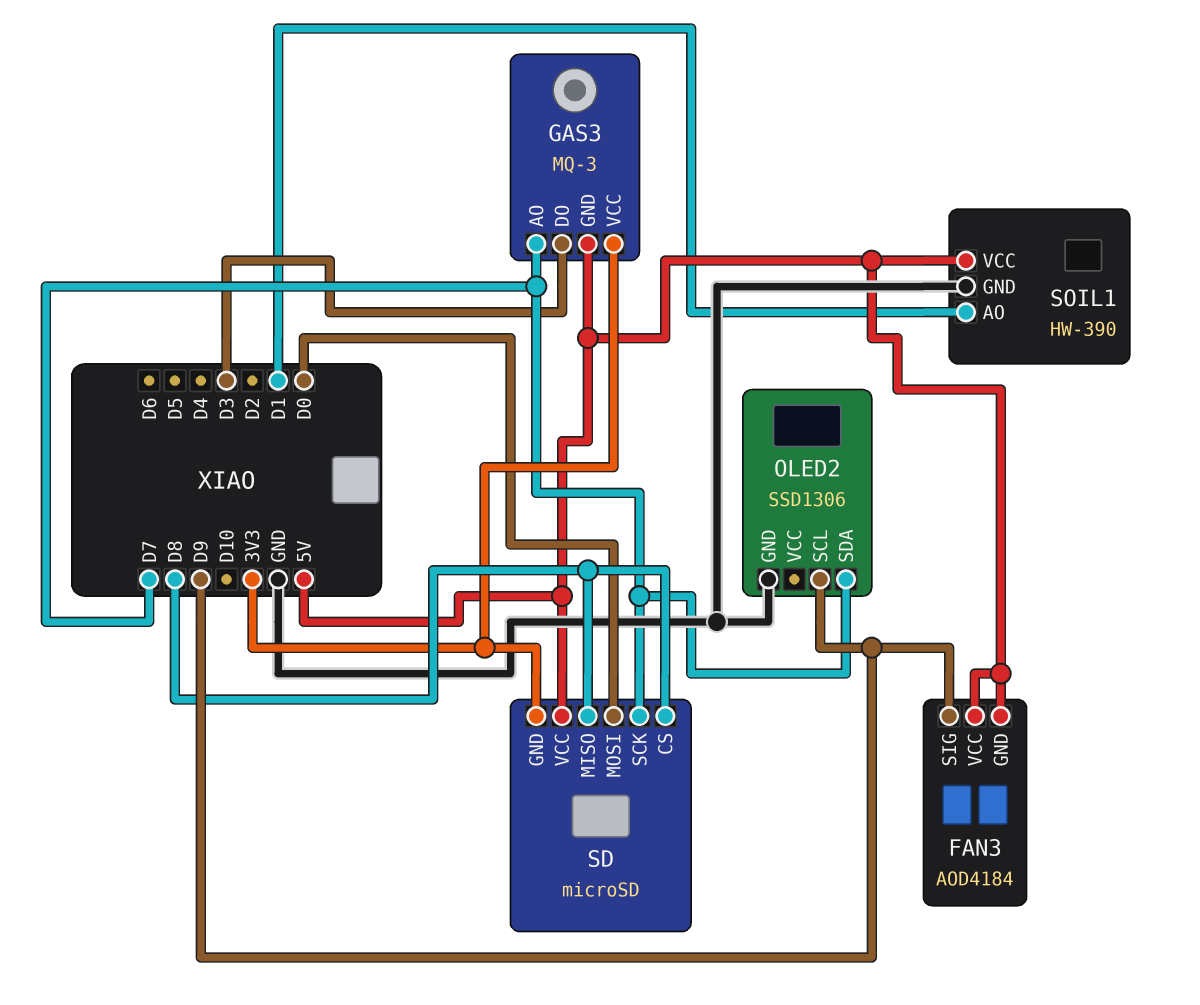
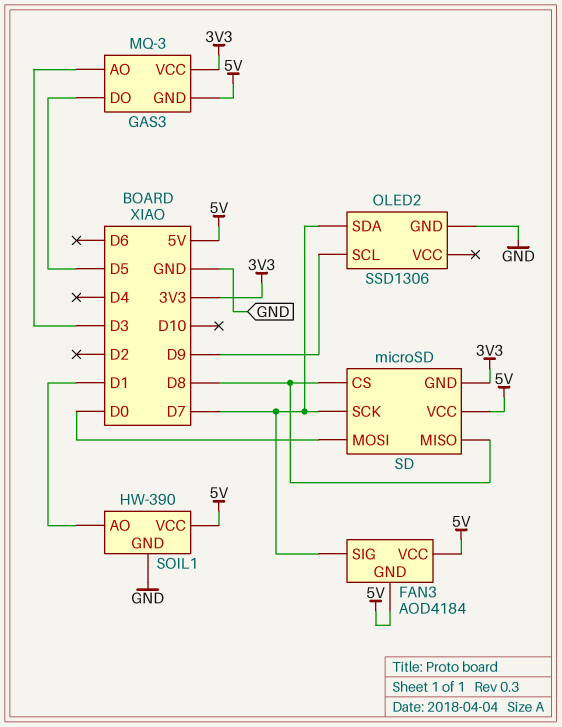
FAN3 pin SIG: D9 -> D7
GAS3 pin AO: D7 -> D3
GAS3 pin DO: D3 -> D5

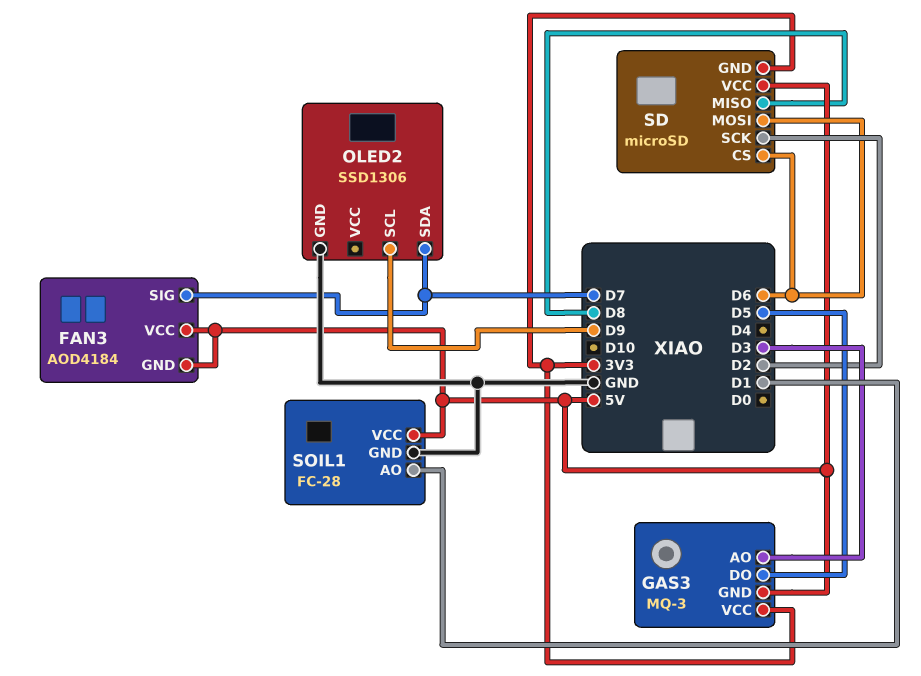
SD pin CS: D8 -> D6
SD pin MOSI: D0 -> D6
SD pin SCK: D7 -> D2
SOIL1: HW-390 -> FC-28

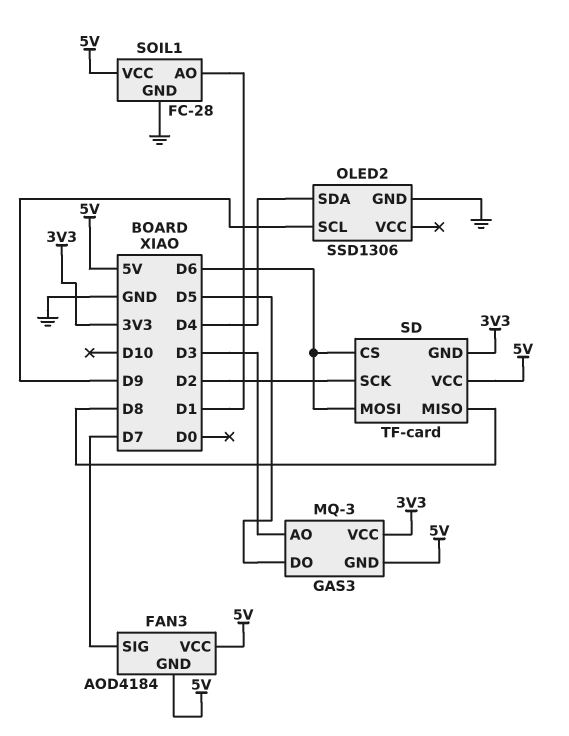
OLED2 pin SDA: D7 -> D4
SD: microSD -> TF-card

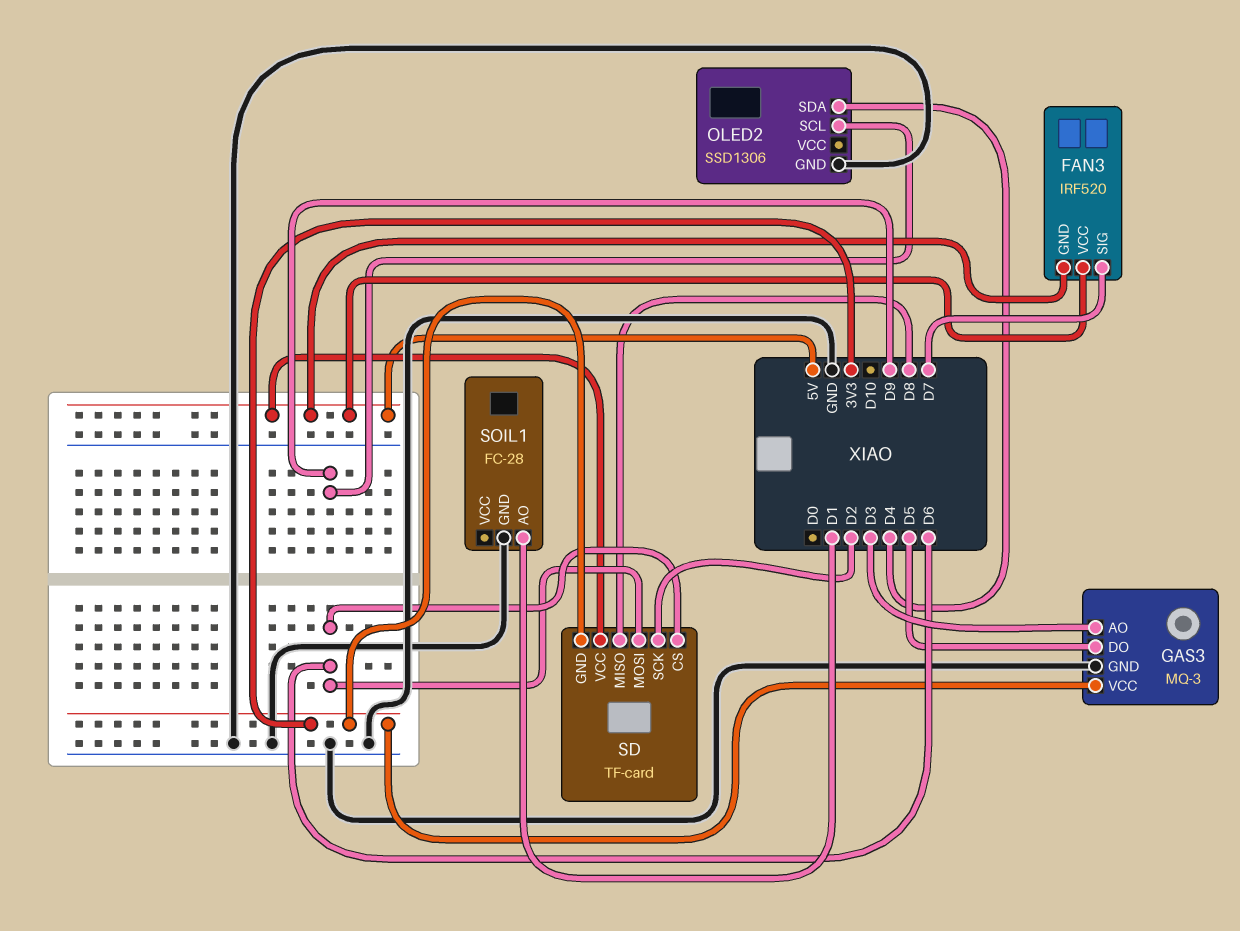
FAN3: AOD4184 -> IRF520
GAS3 pin GND: 5V -> GND
SOIL1 pin VCC: 5V -> none

